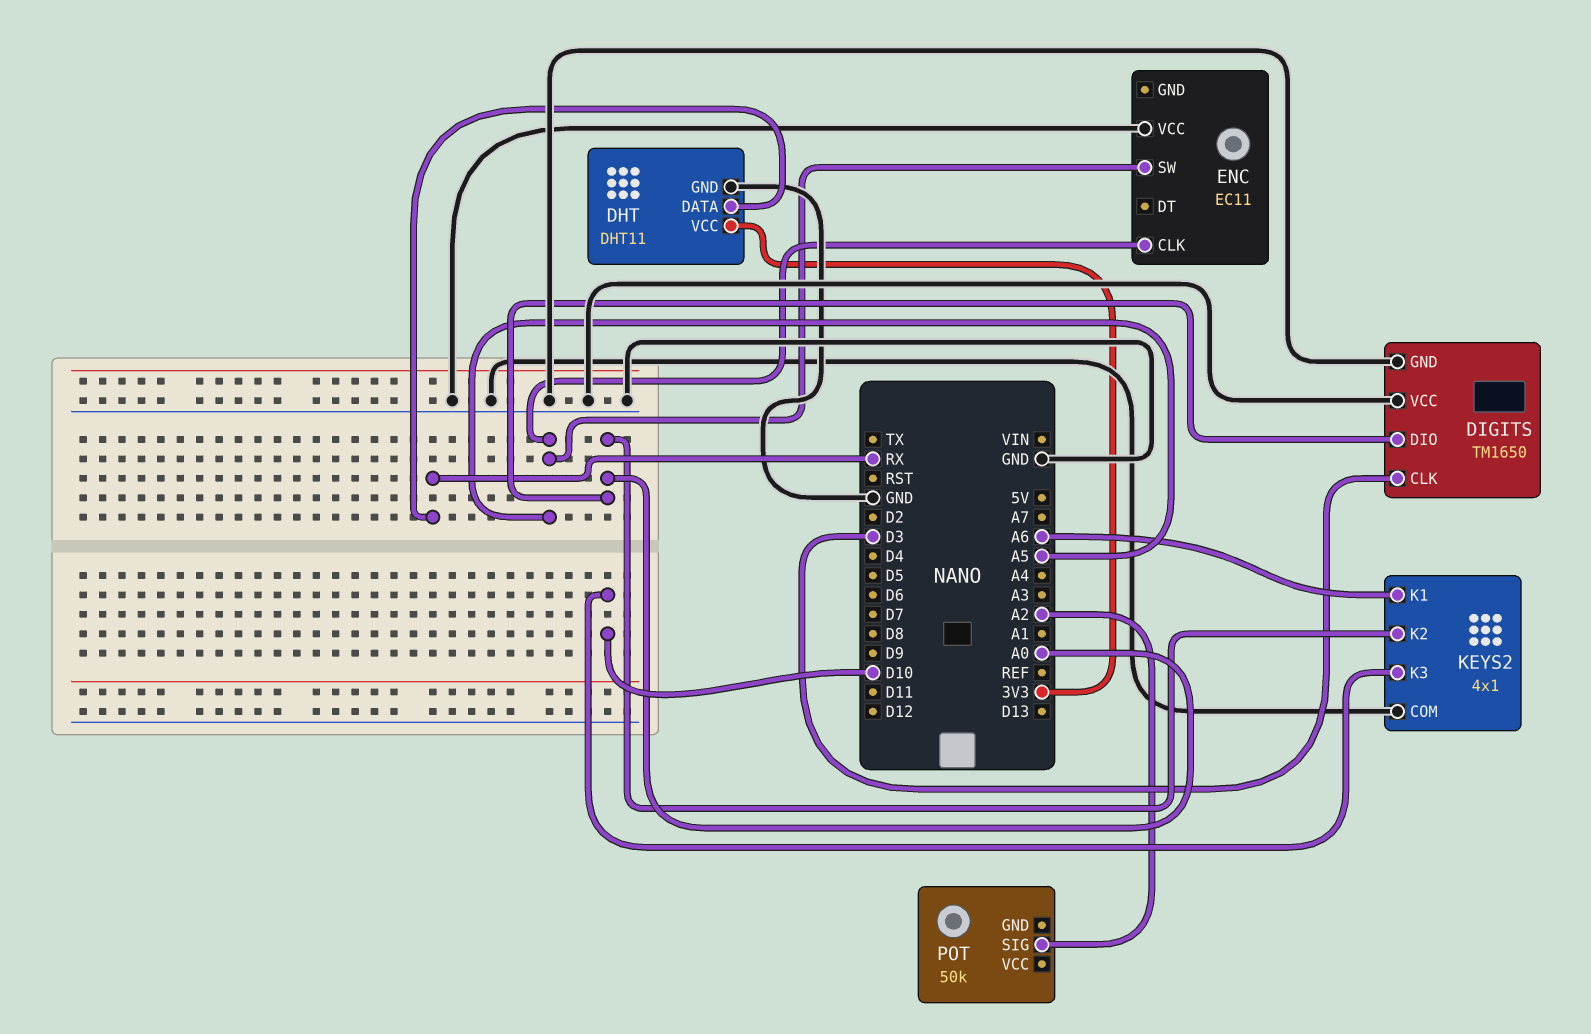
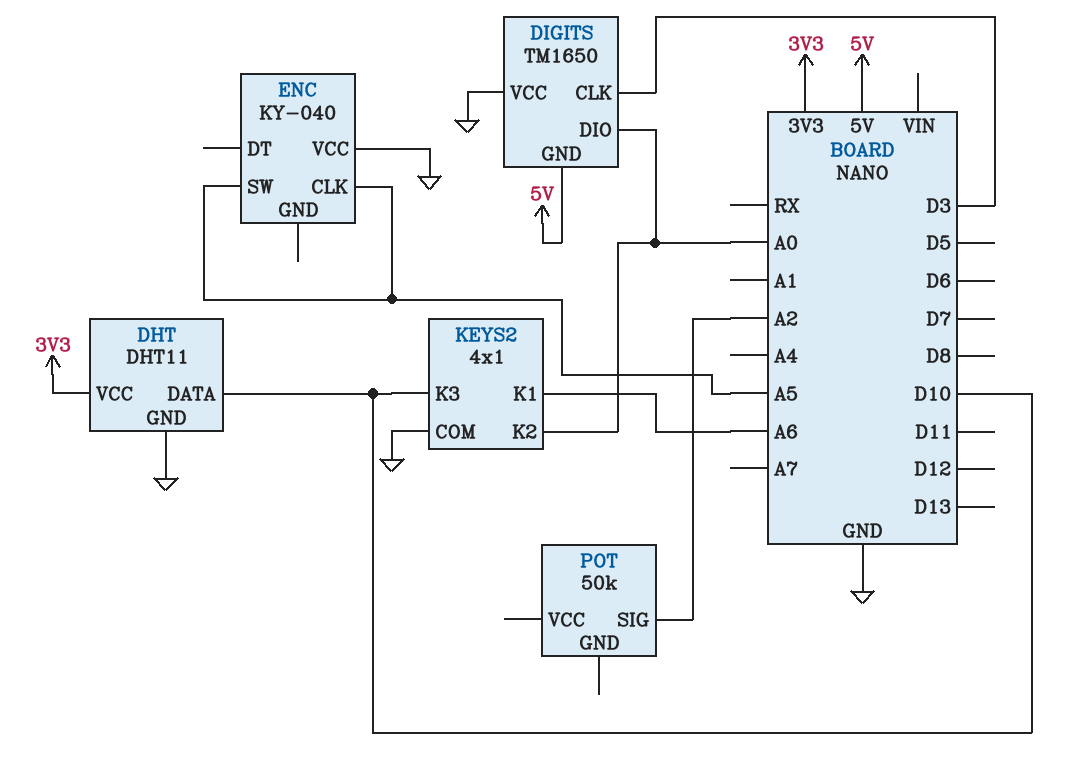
DHT pin DATA: RX -> D10
DIGITS pin GND: GND -> 5V
ENC: EC11 -> KY-040

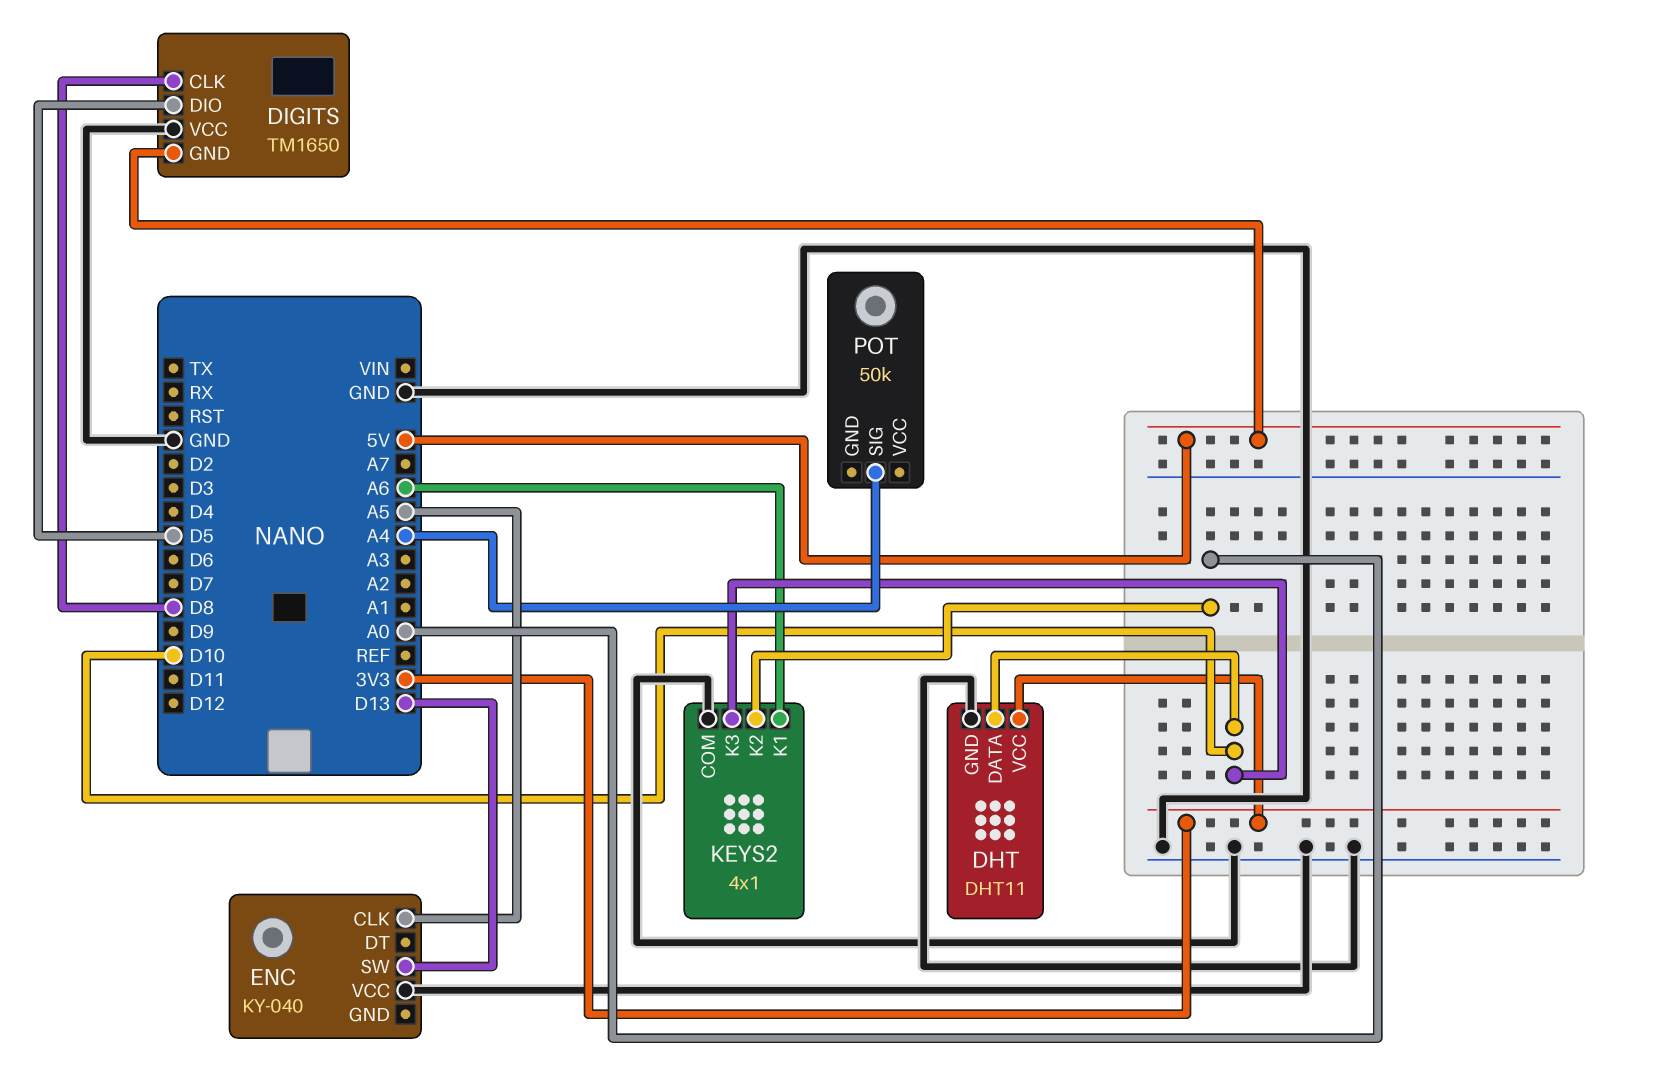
DIGITS pin CLK: D3 -> D8
DIGITS pin DIO: A0 -> D5
ENC pin SW: A5 -> D13
POT pin SIG: A2 -> A4

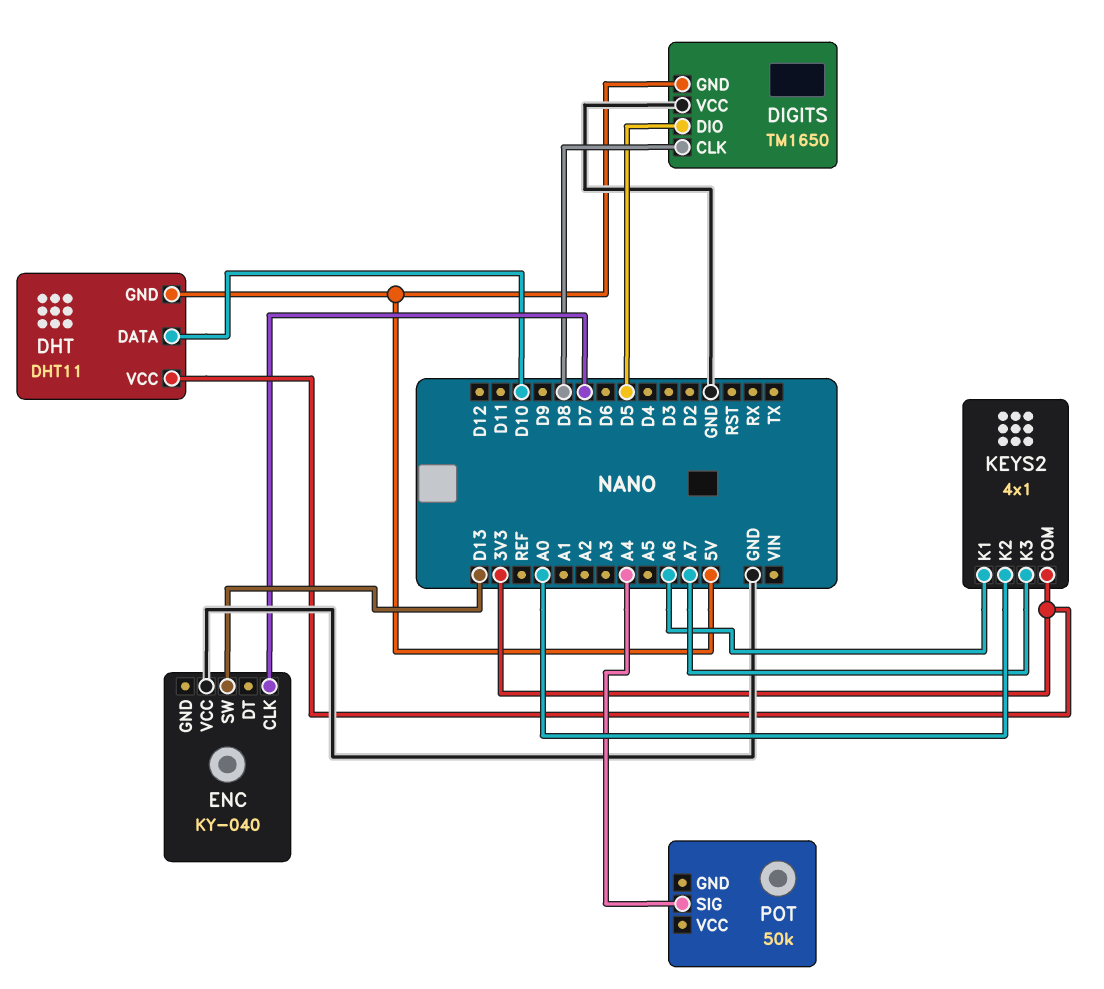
DHT pin GND: GND -> 5V
ENC pin CLK: A5 -> D7
KEYS2 pin COM: GND -> 3V3
KEYS2 pin K3: D10 -> A7

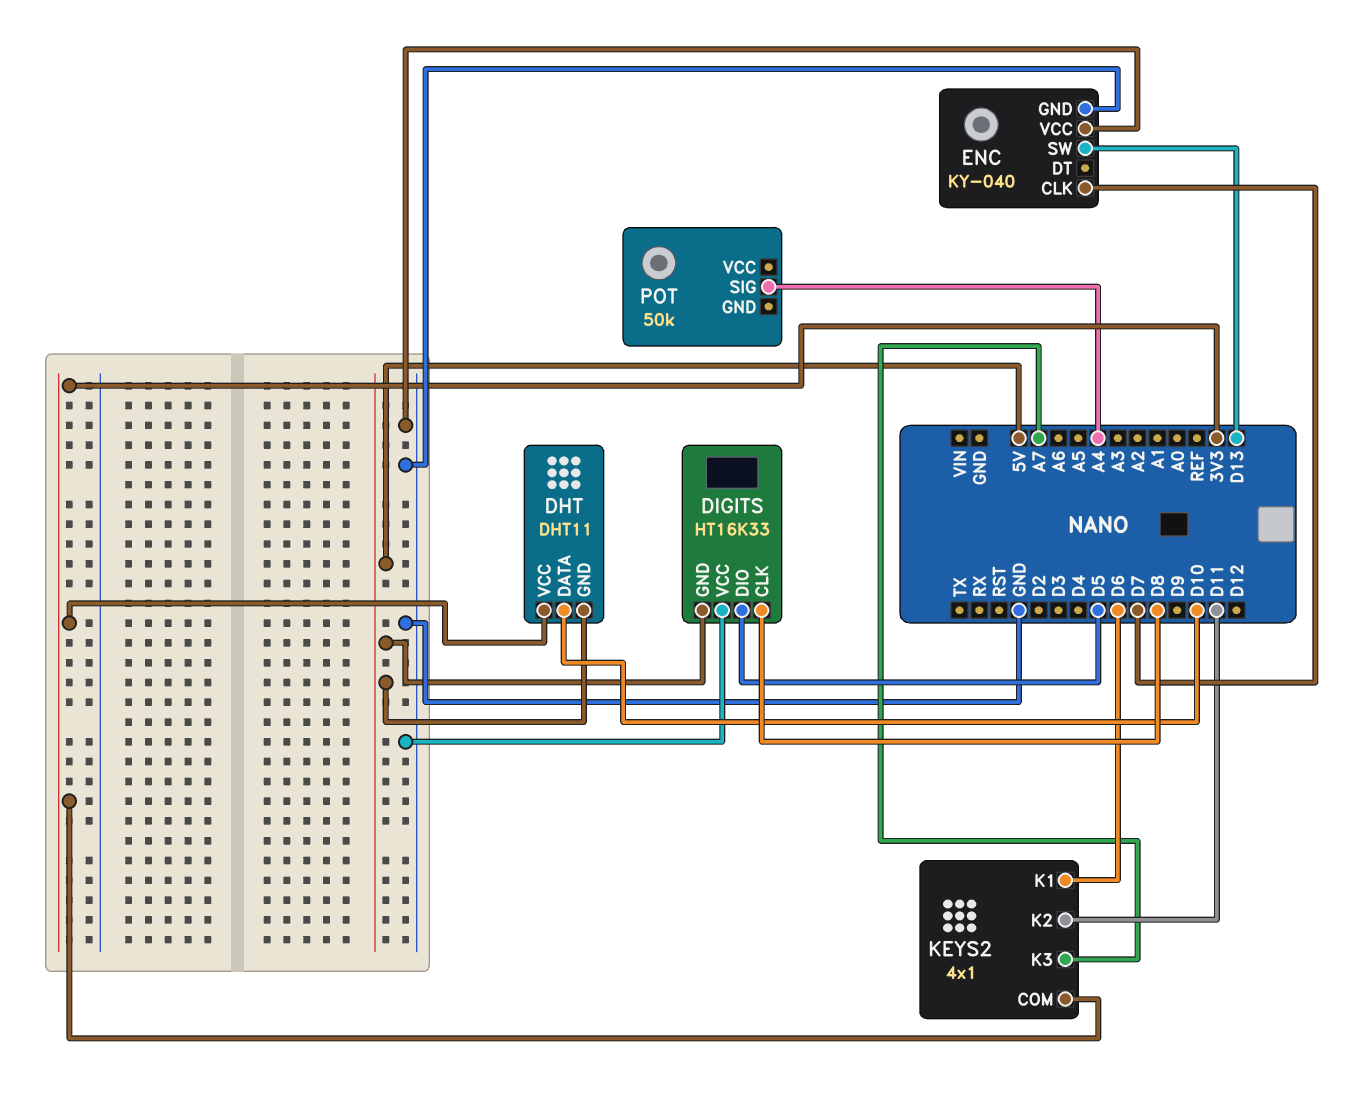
DIGITS: TM1650 -> HT16K33
ENC pin GND: none -> GND
KEYS2 pin K1: A6 -> D6
KEYS2 pin K2: A0 -> D11

